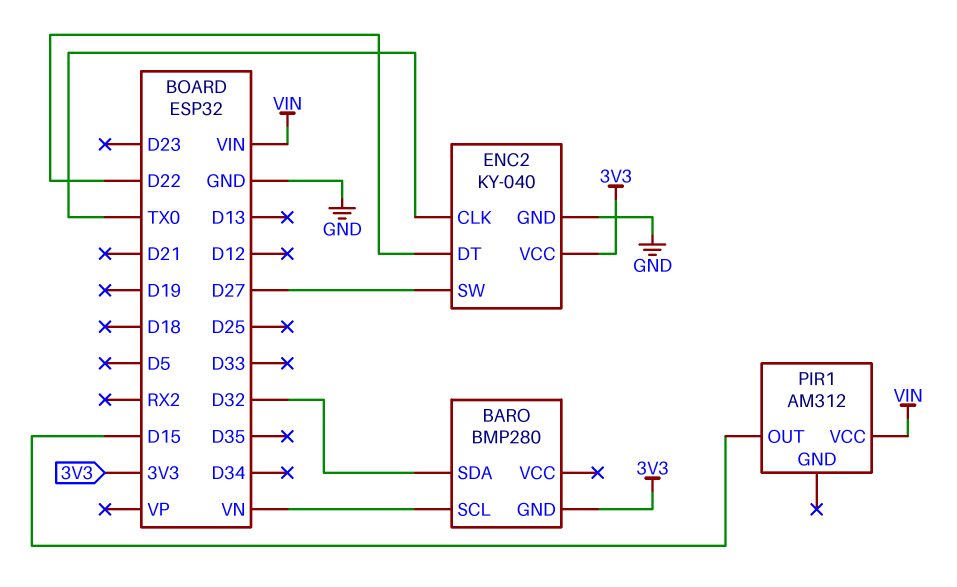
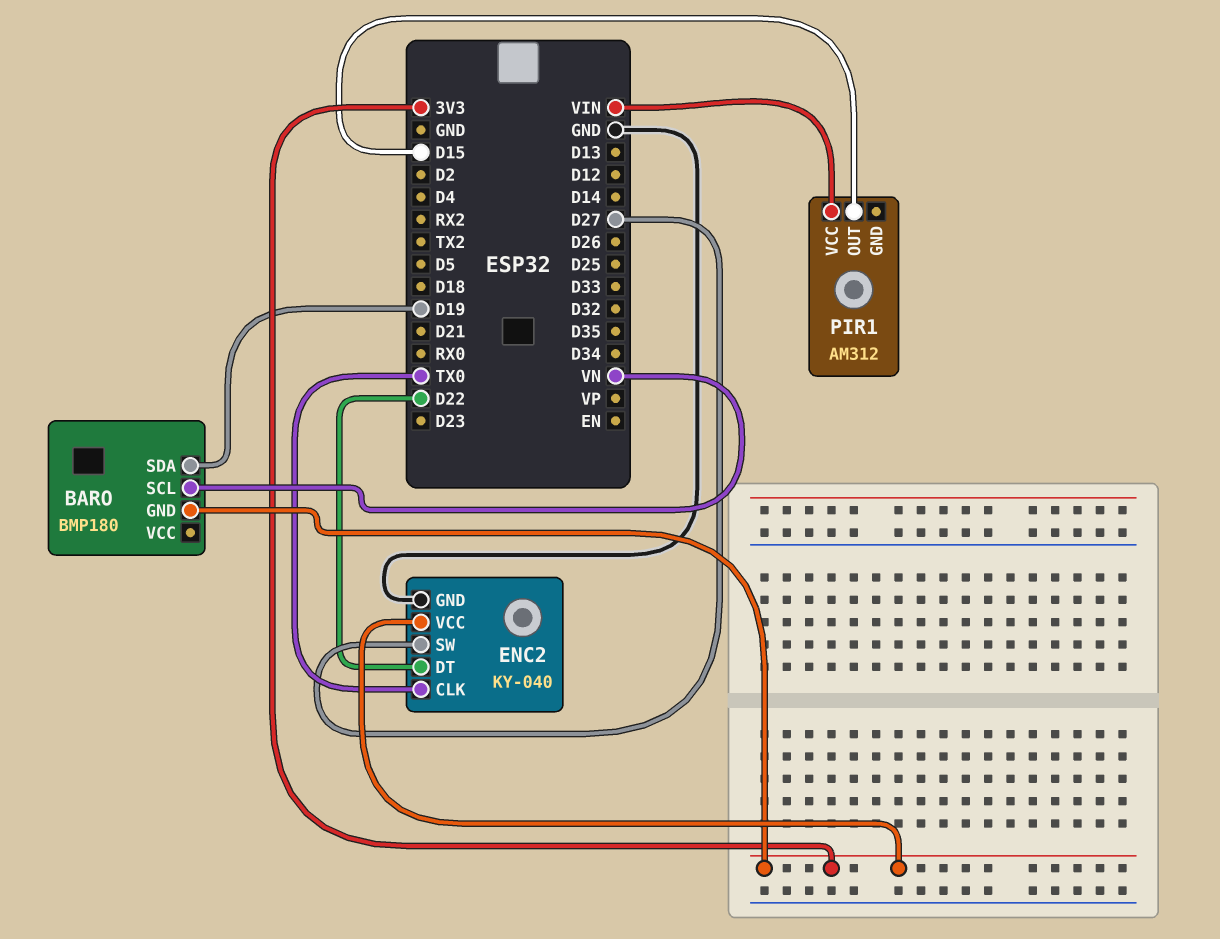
BARO: BMP280 -> BMP180
BARO pin SDA: D32 -> D19

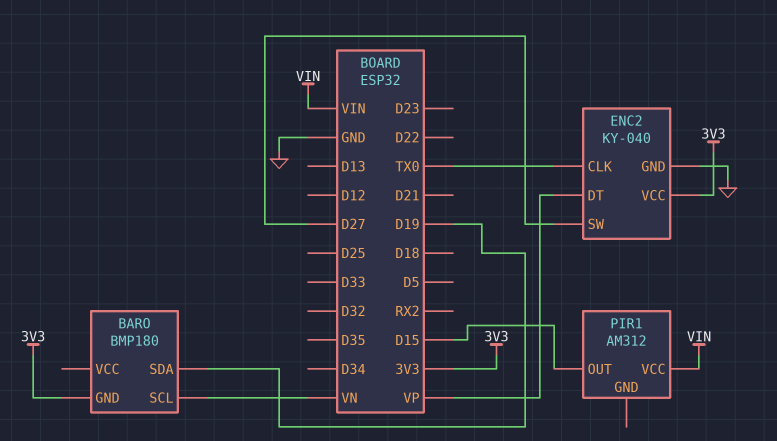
ENC2 pin DT: D22 -> VP

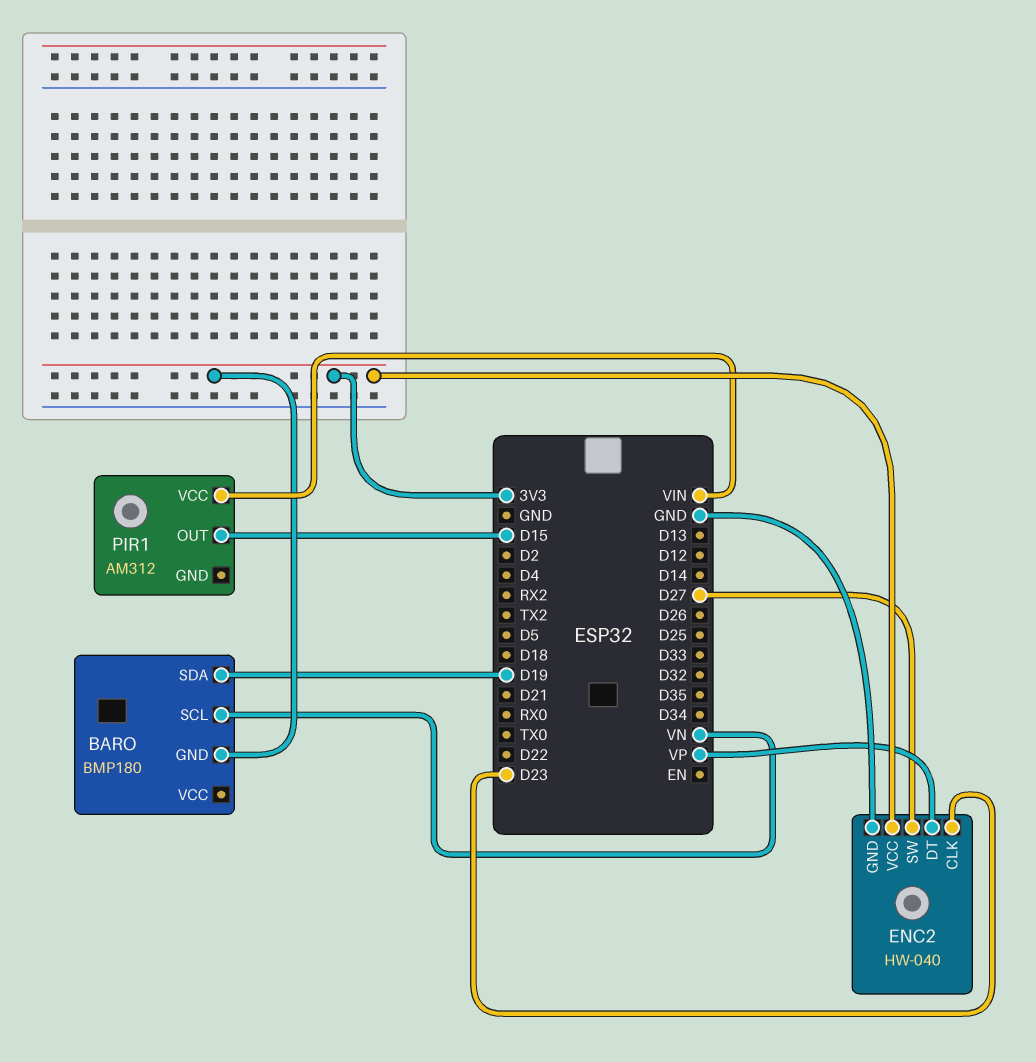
ENC2: KY-040 -> HW-040
ENC2 pin CLK: TX0 -> D23

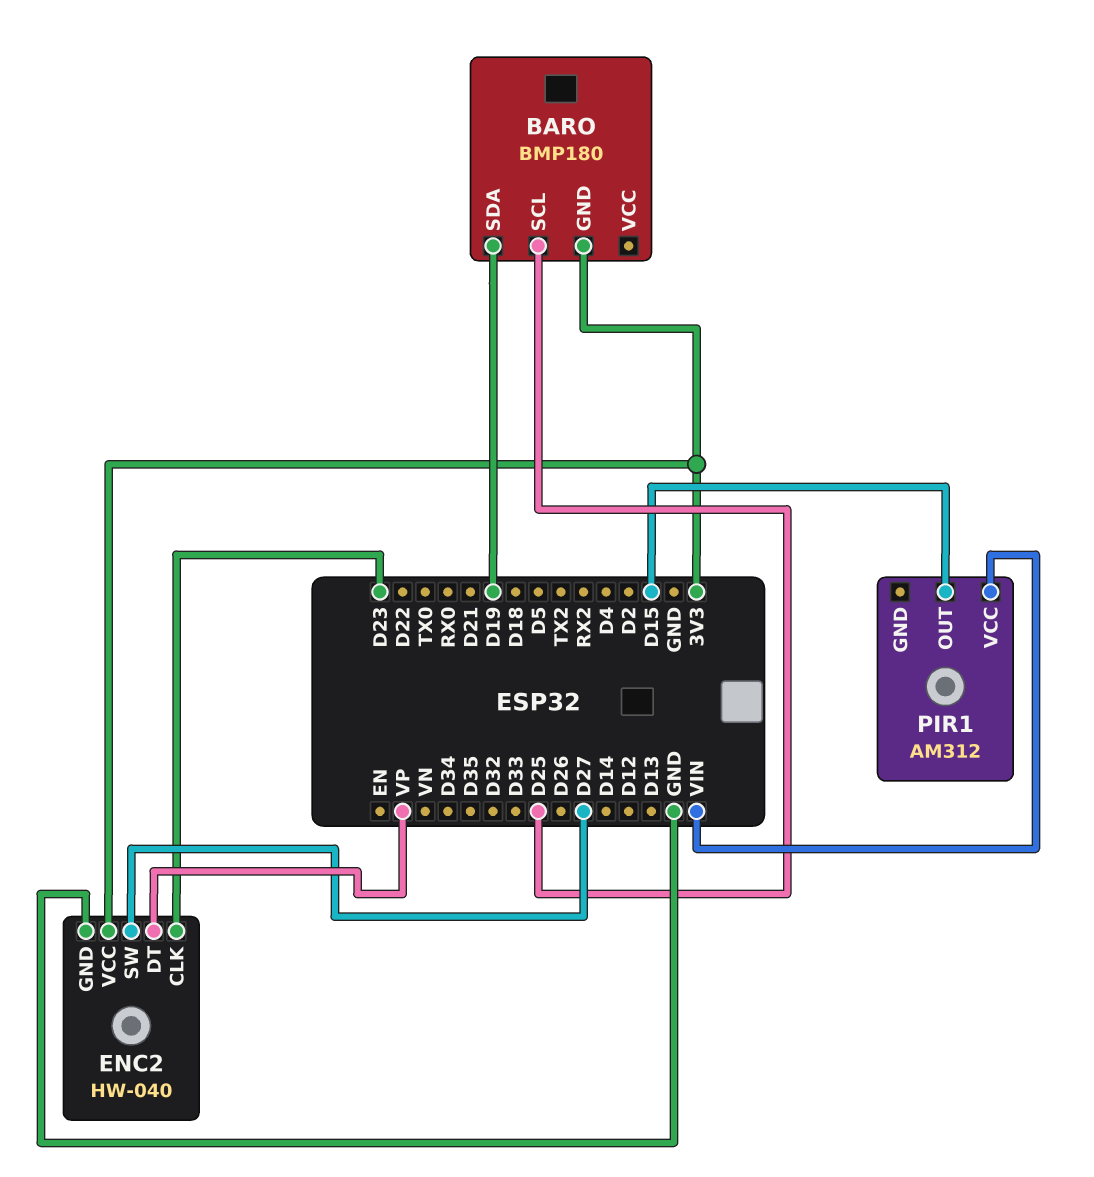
BARO pin SCL: VN -> D25

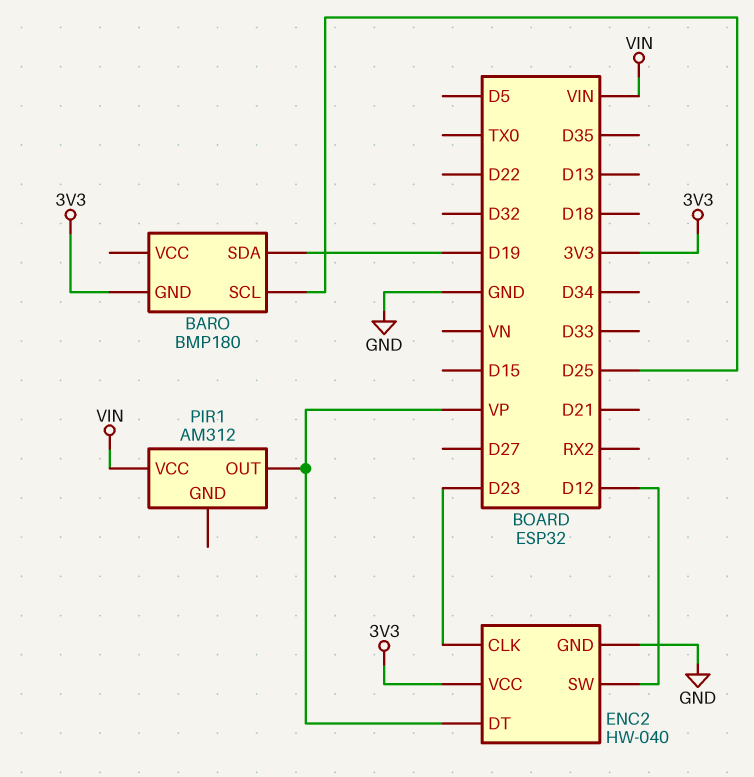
ENC2 pin SW: D27 -> D12
PIR1 pin OUT: D15 -> VP

